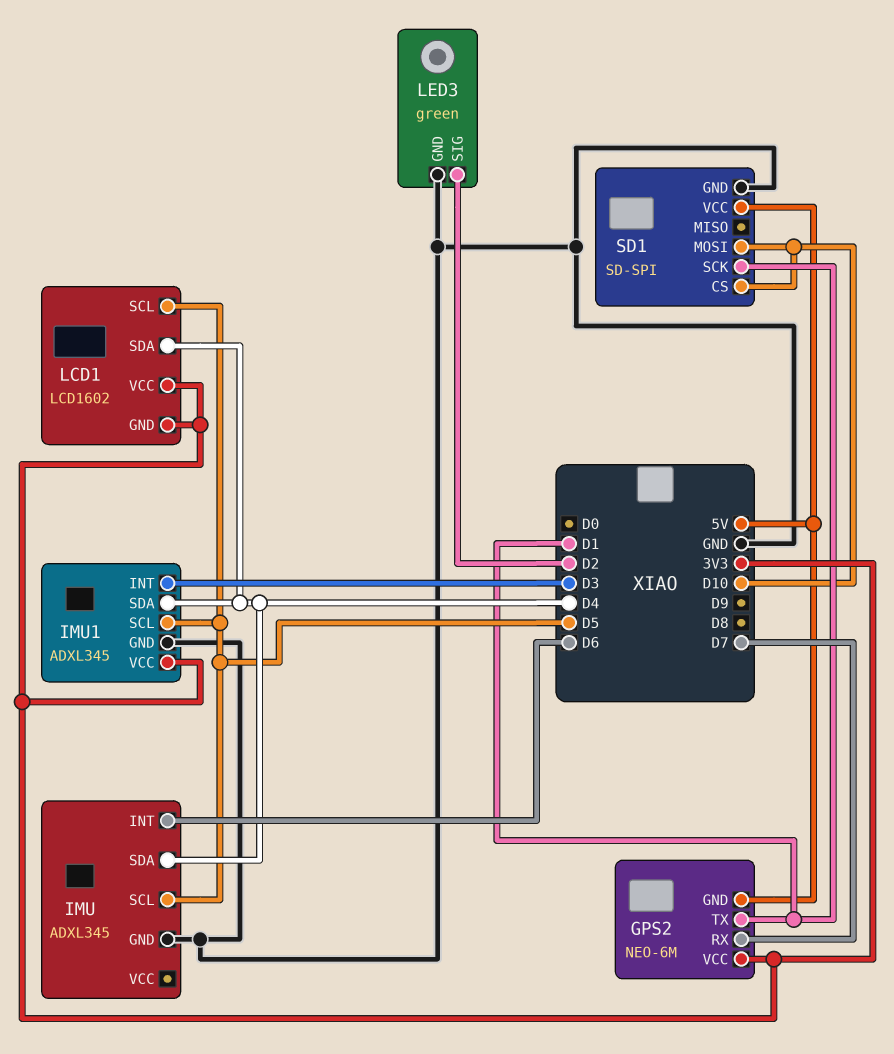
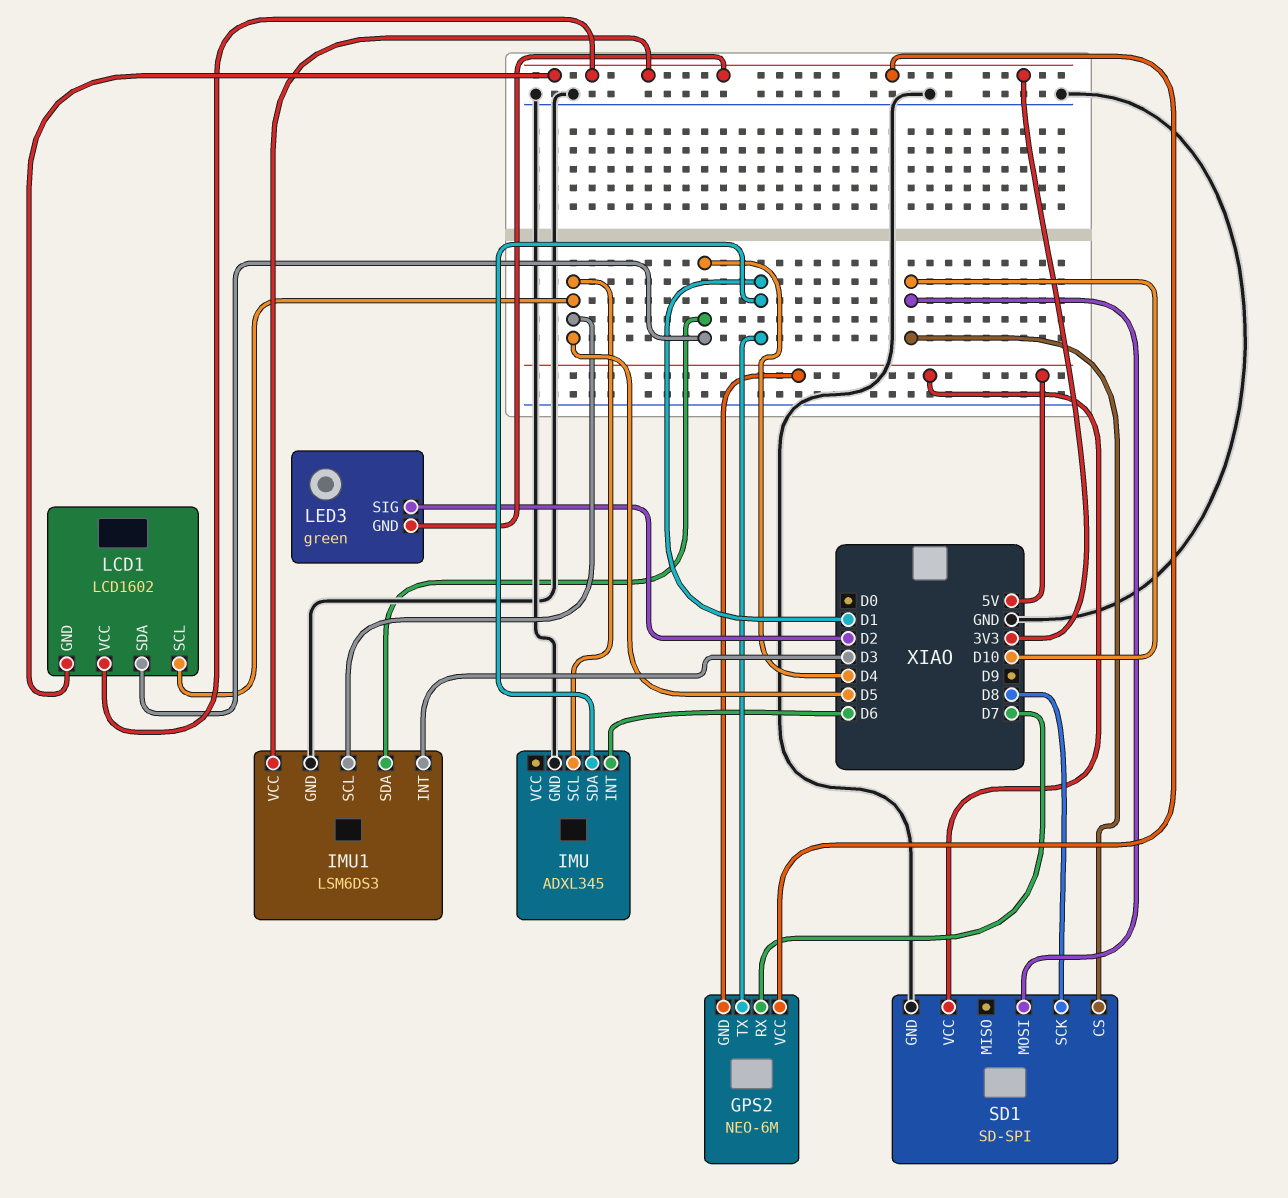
IMU pin SDA: D4 -> D1
IMU1: ADXL345 -> LSM6DS3
LED3 pin GND: GND -> 3V3
SD1 pin SCK: D1 -> D8

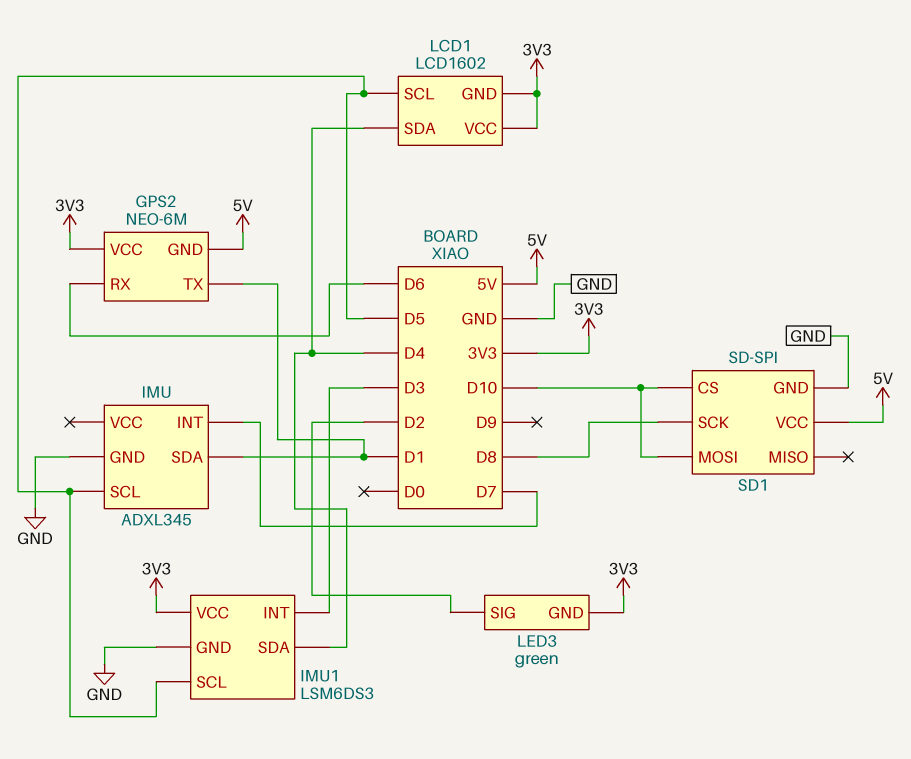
GPS2 pin RX: D7 -> D6
IMU pin INT: D6 -> D7

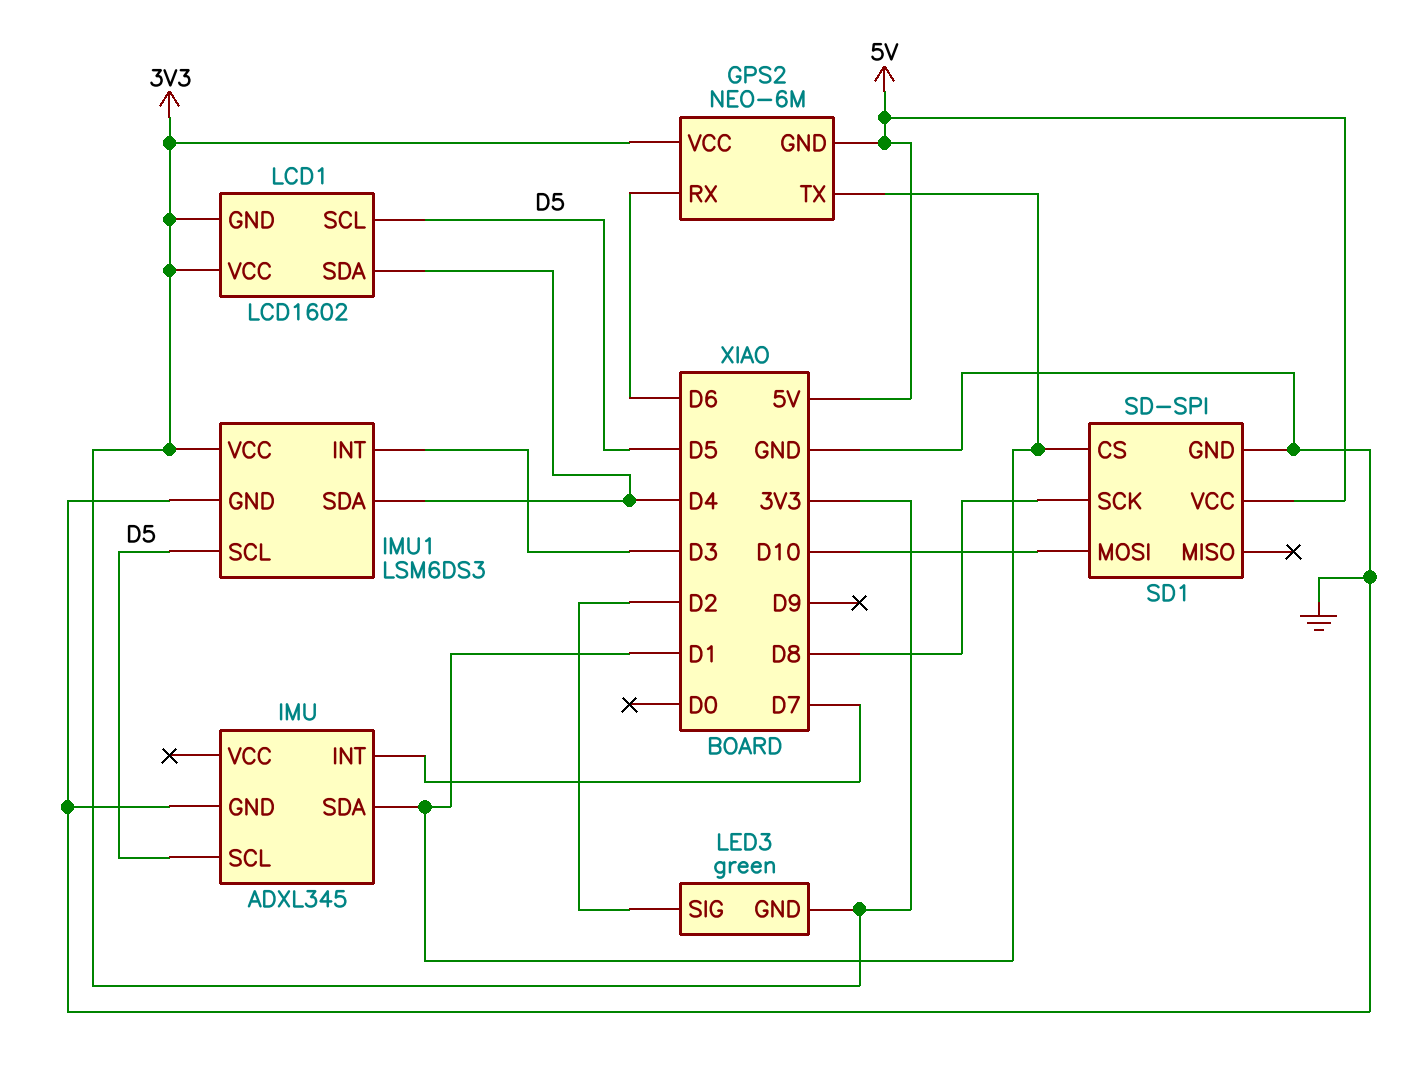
SD1 pin CS: D10 -> D1

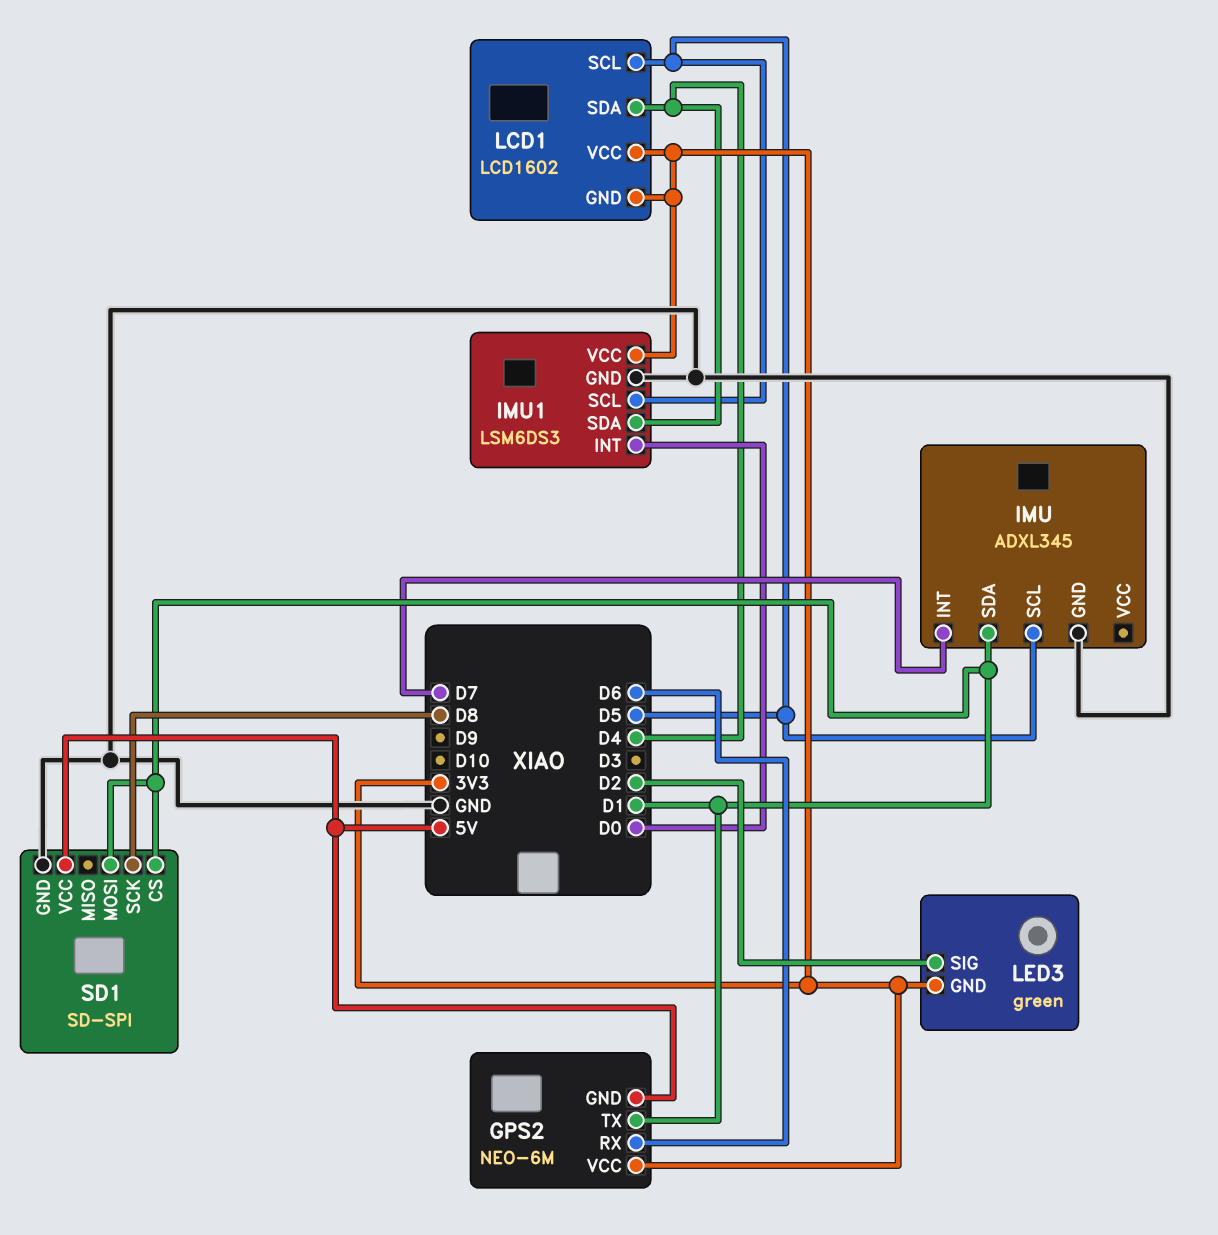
IMU1 pin INT: D3 -> D0
SD1 pin MOSI: D10 -> D1

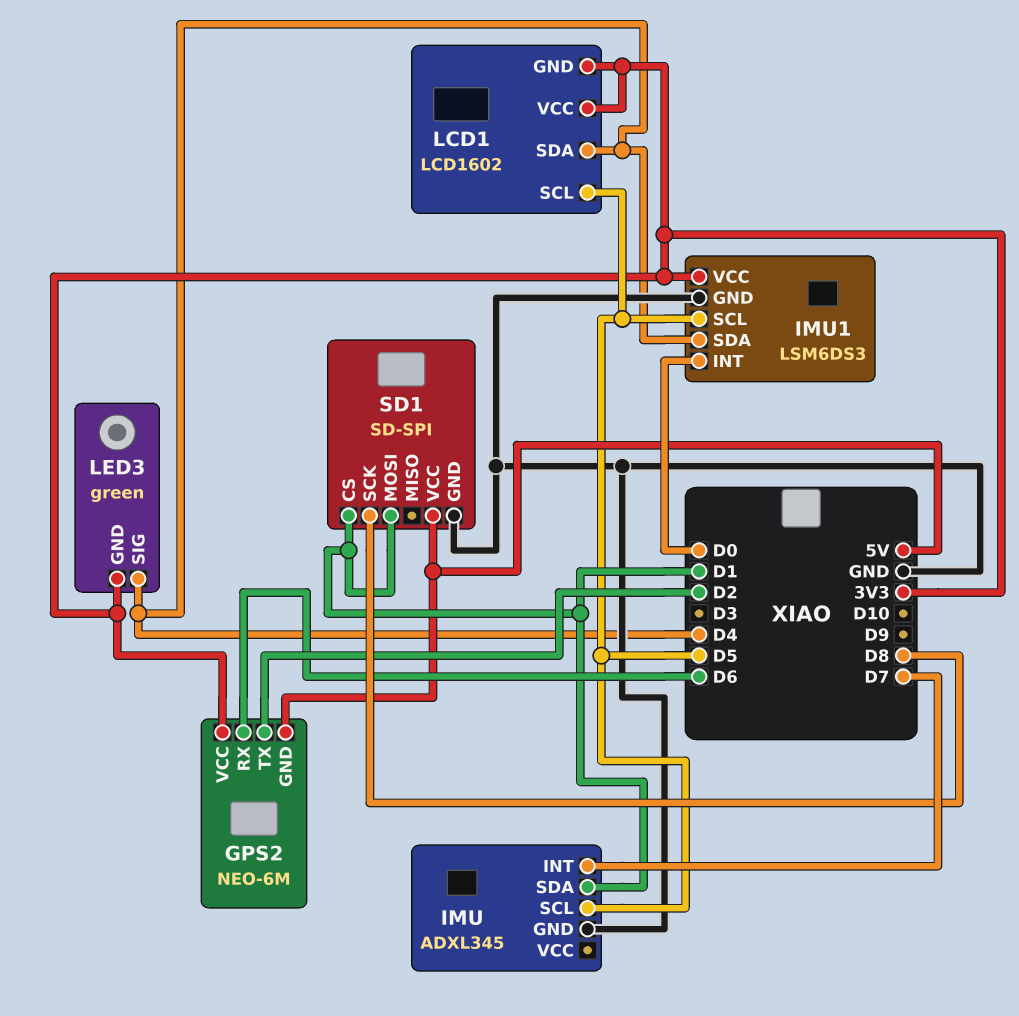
GPS2 pin TX: D1 -> D2
LED3 pin SIG: D2 -> D4

